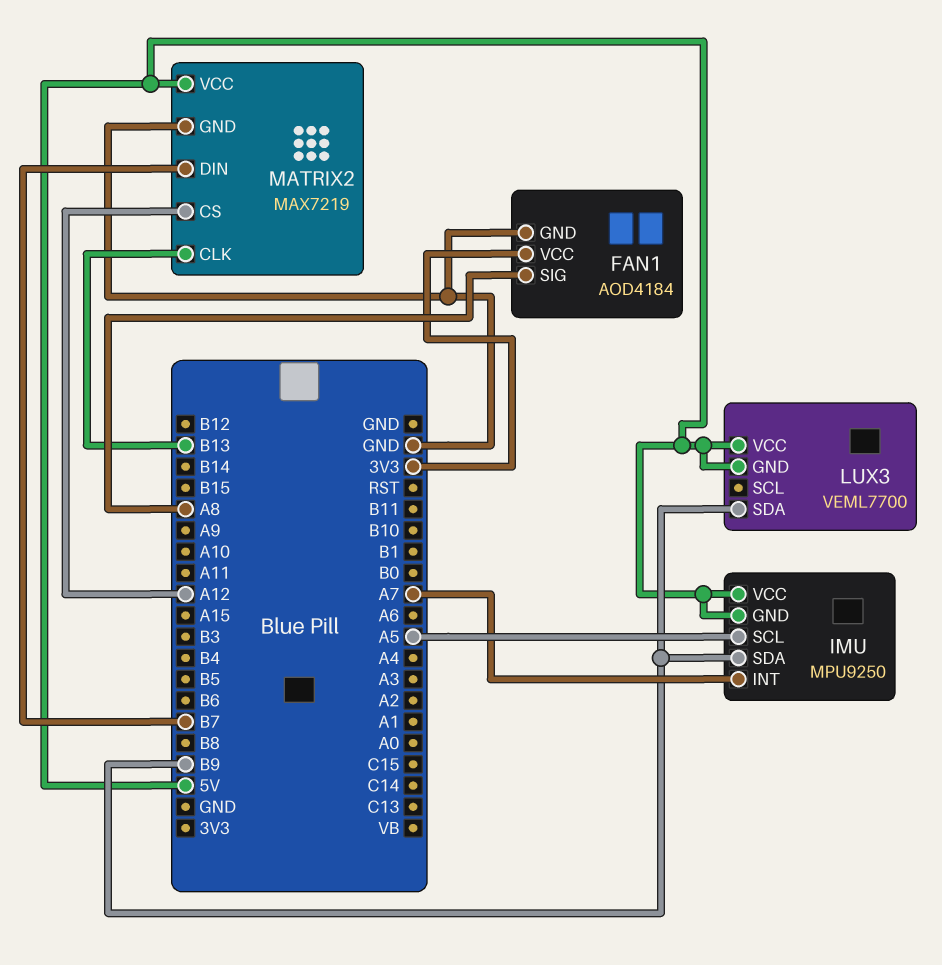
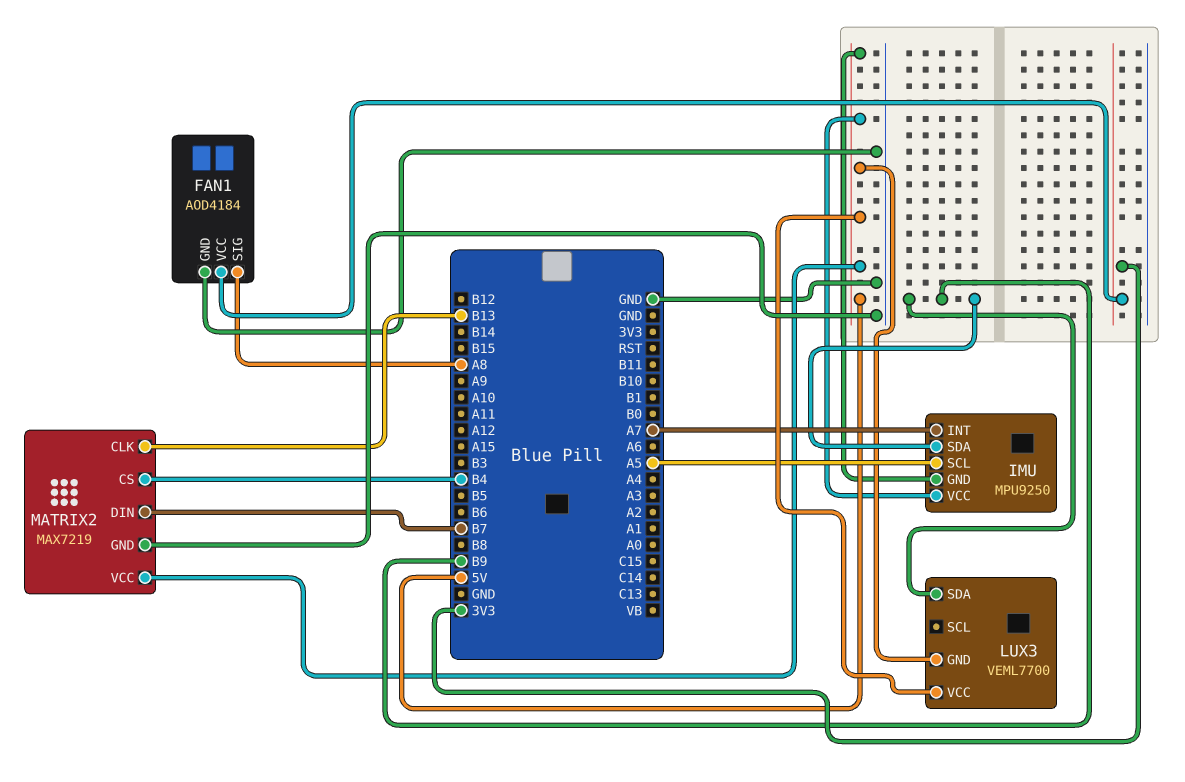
MATRIX2 pin CS: A12 -> B4

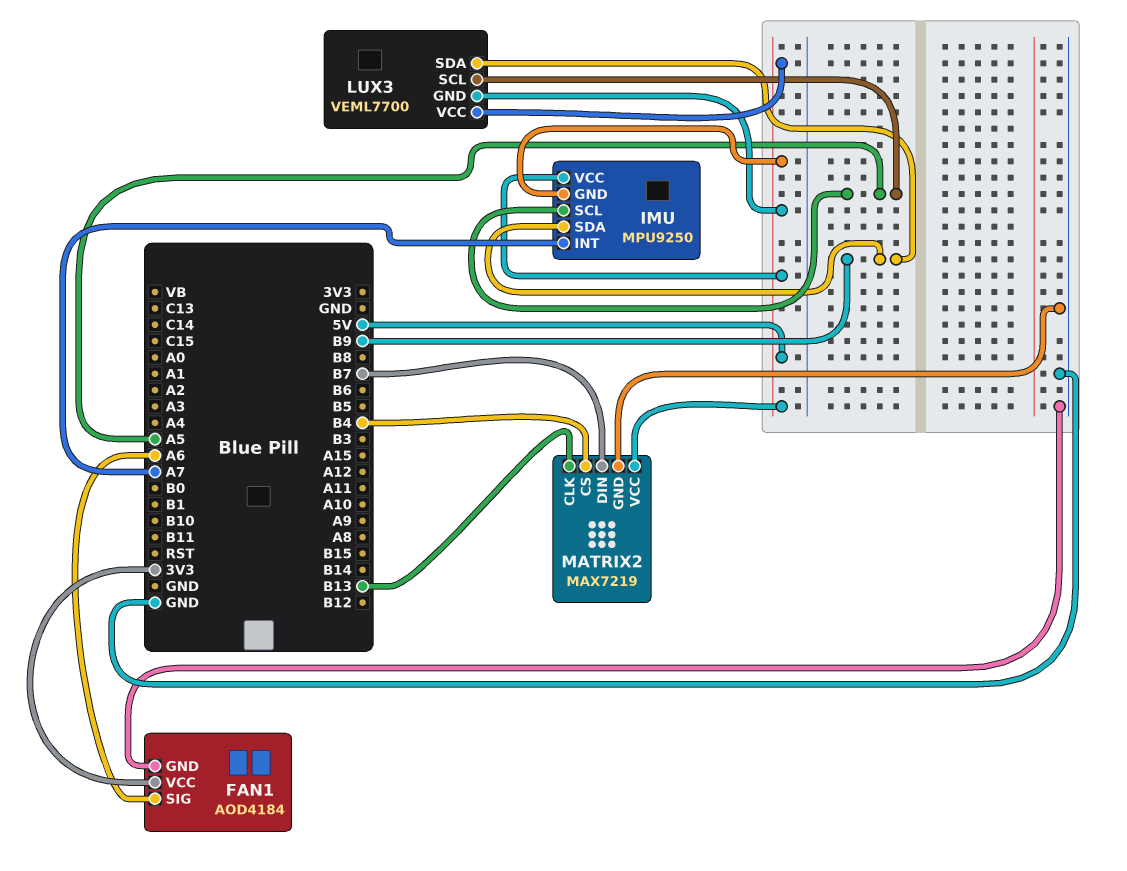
FAN1 pin SIG: A8 -> A6
LUX3 pin SCL: none -> A5

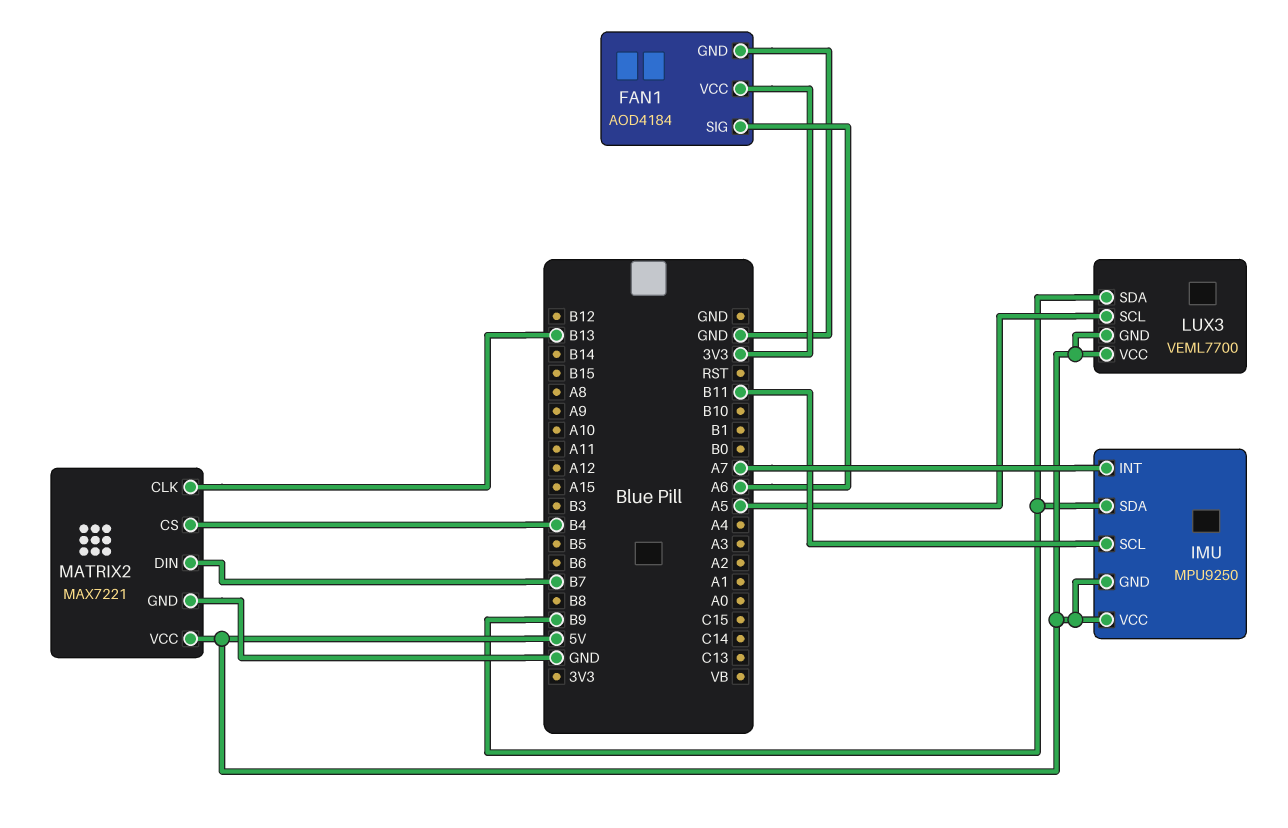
IMU pin SCL: A5 -> B11
MATRIX2: MAX7219 -> MAX7221

